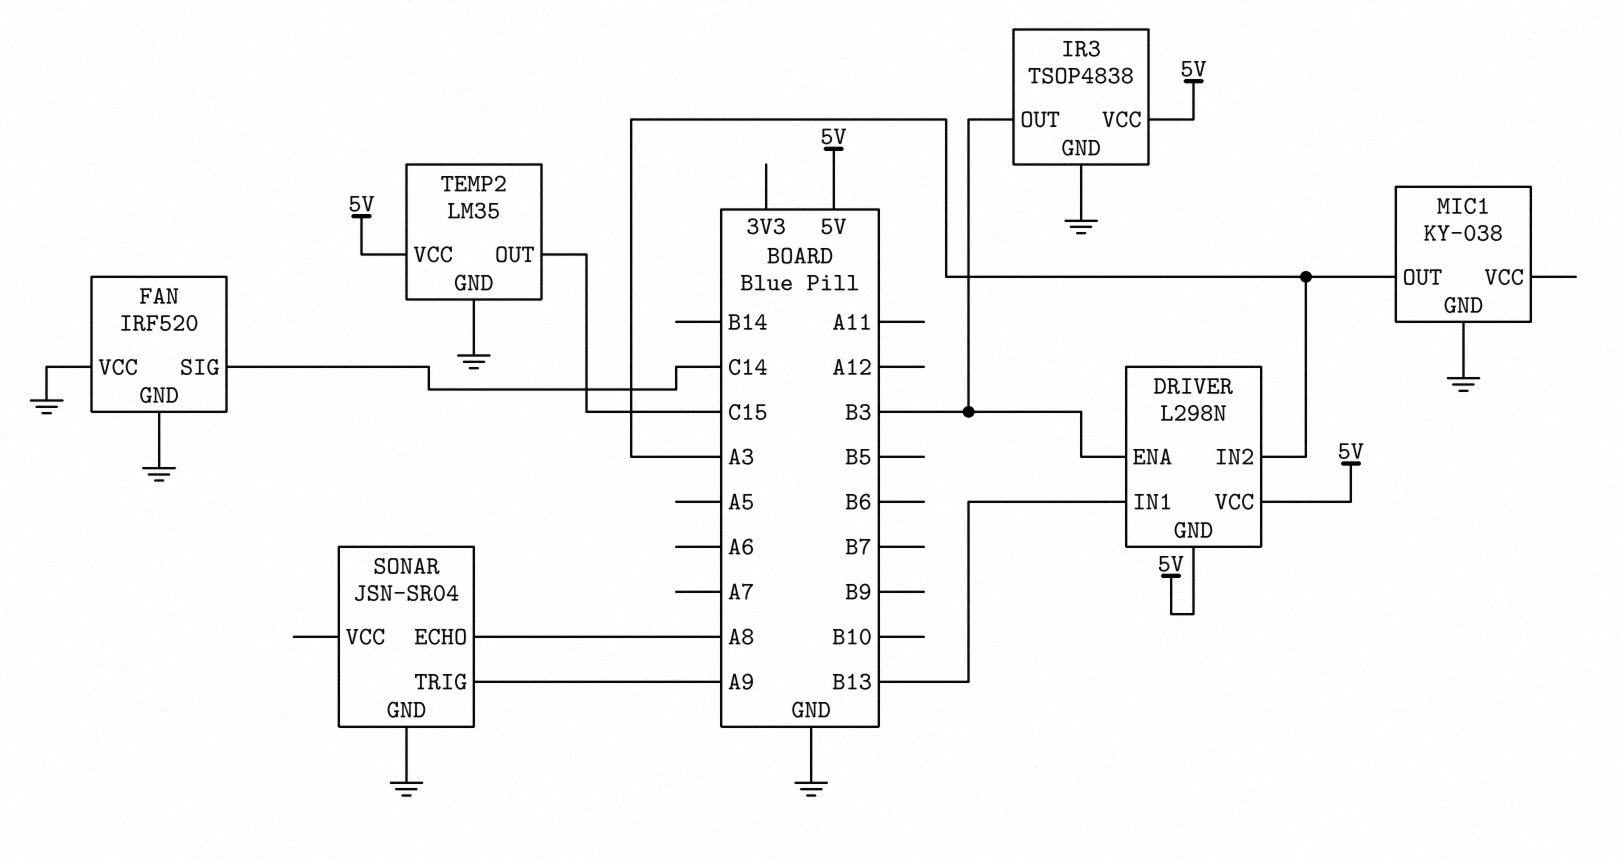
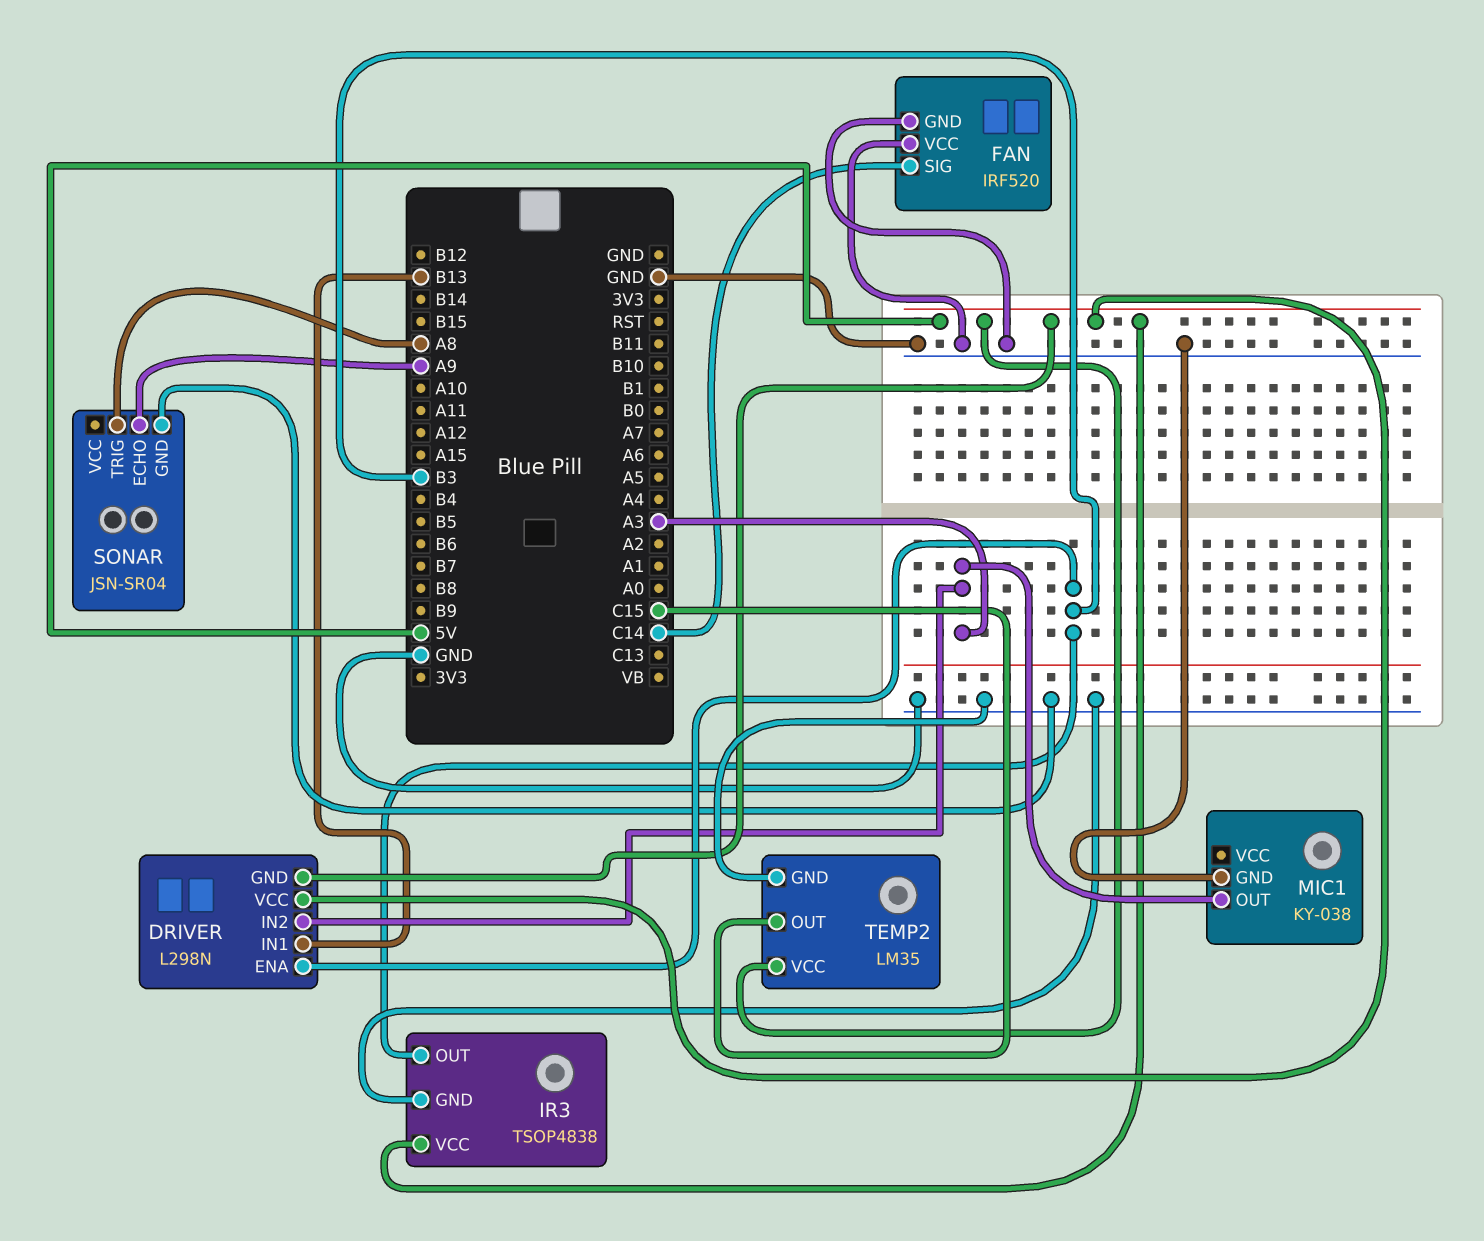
SONAR pin ECHO: A8 -> A9
SONAR pin TRIG: A9 -> A8

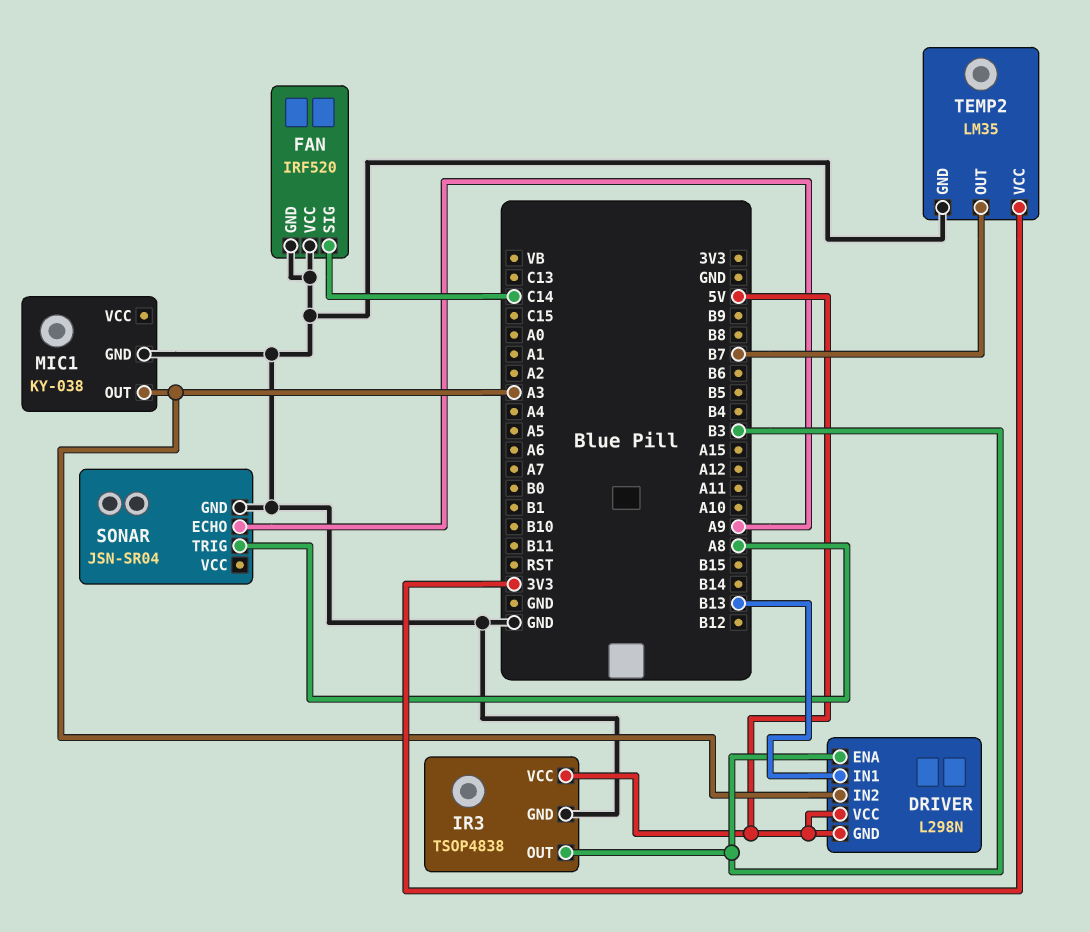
TEMP2 pin OUT: C15 -> B7
TEMP2 pin VCC: 5V -> 3V3

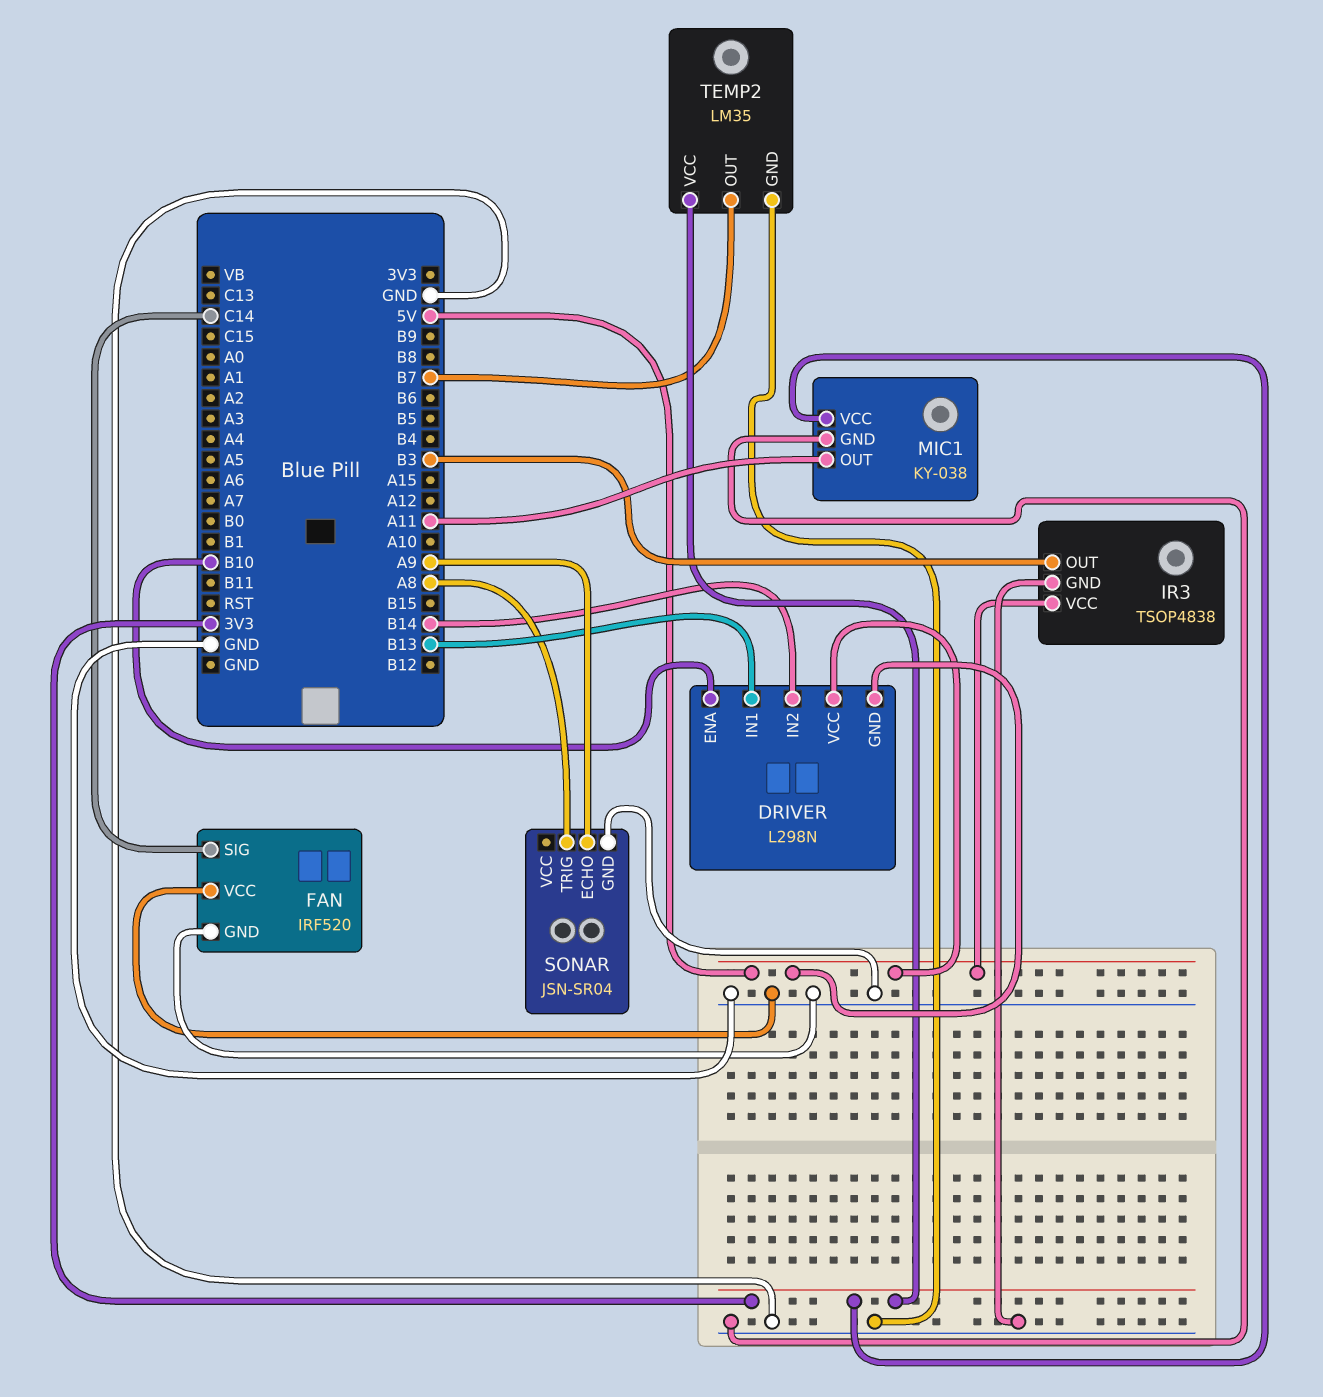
DRIVER pin ENA: B3 -> B10
DRIVER pin IN2: A3 -> B14
MIC1 pin OUT: A3 -> A11
MIC1 pin VCC: none -> 3V3

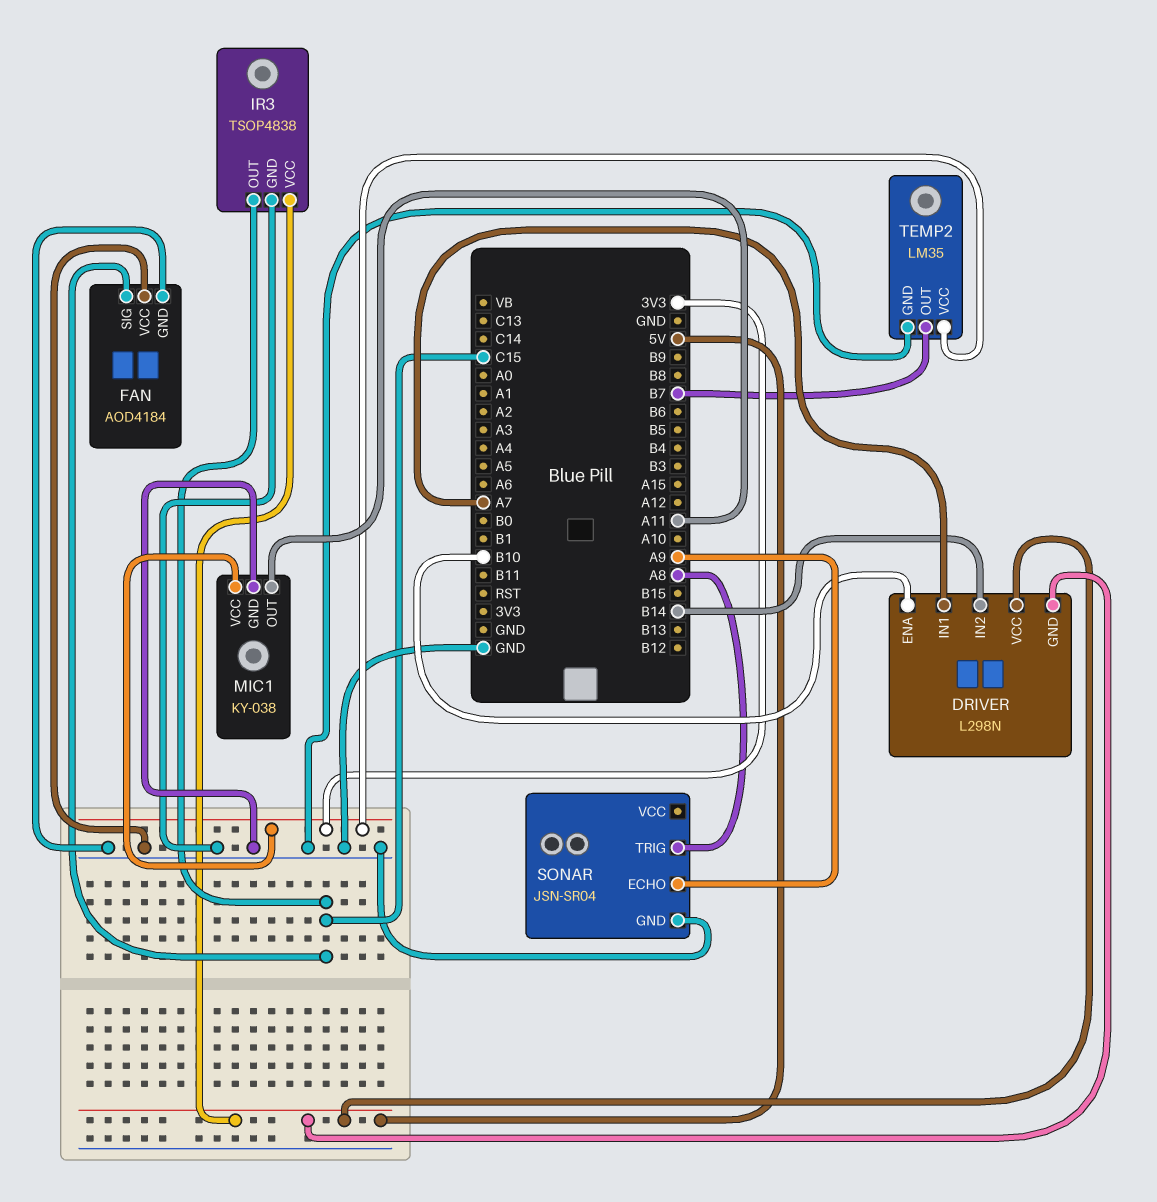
DRIVER pin IN1: B13 -> A7
FAN: IRF520 -> AOD4184
FAN pin SIG: C14 -> C15
IR3 pin OUT: B3 -> C15

